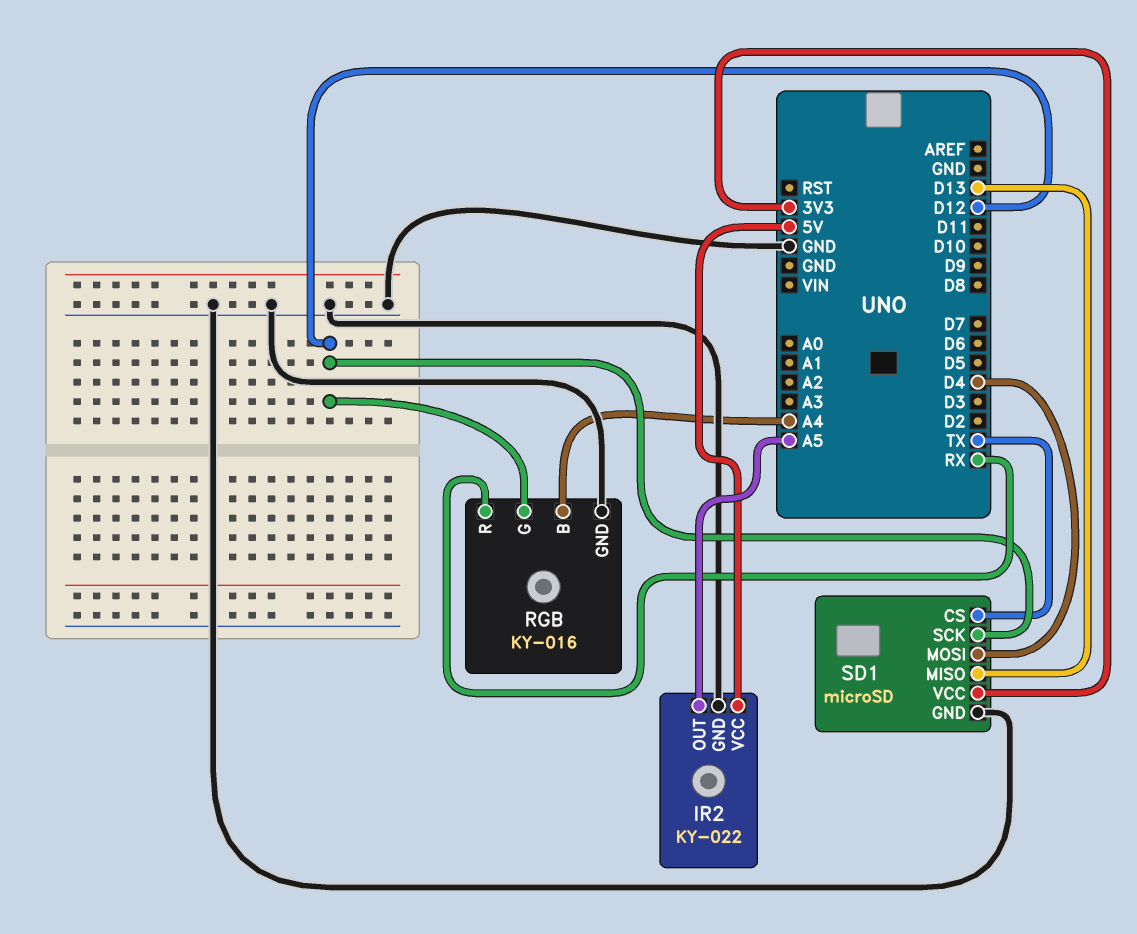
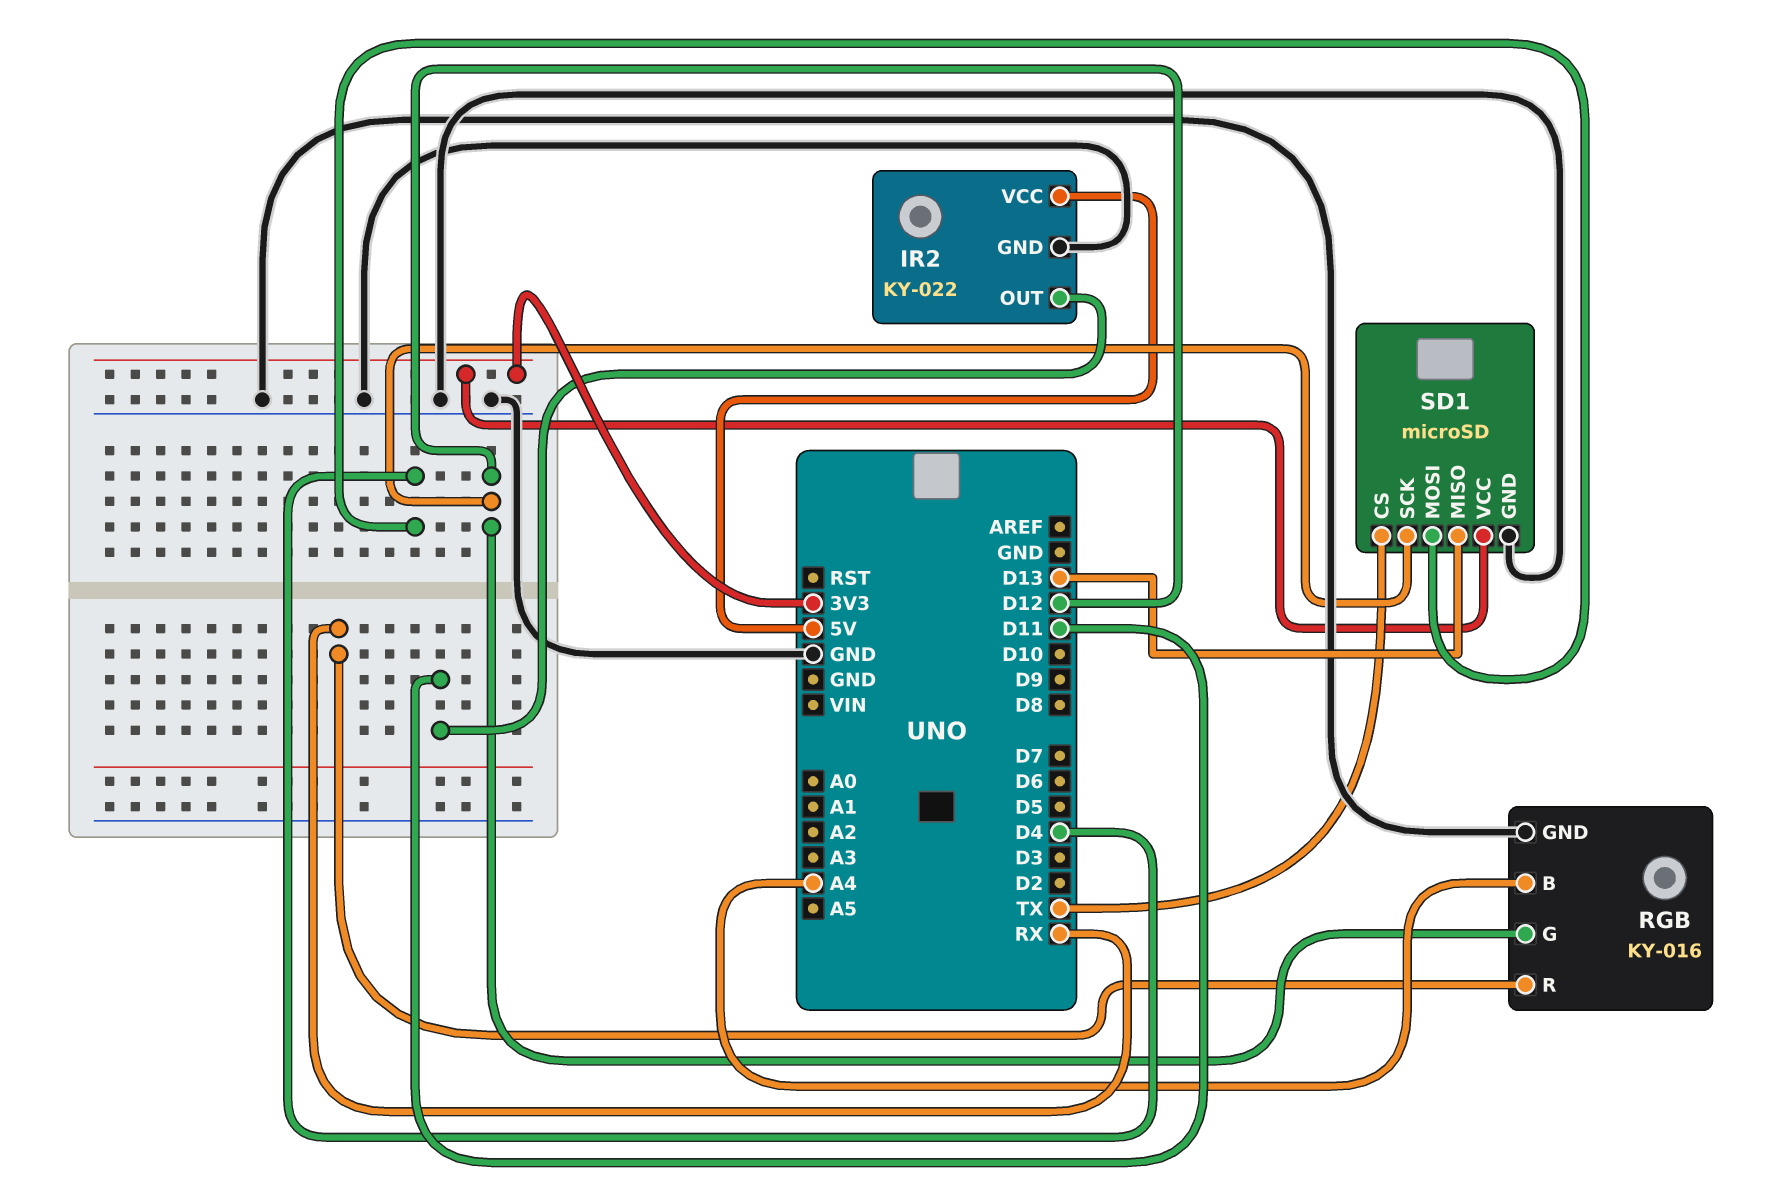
IR2 pin OUT: A5 -> D11

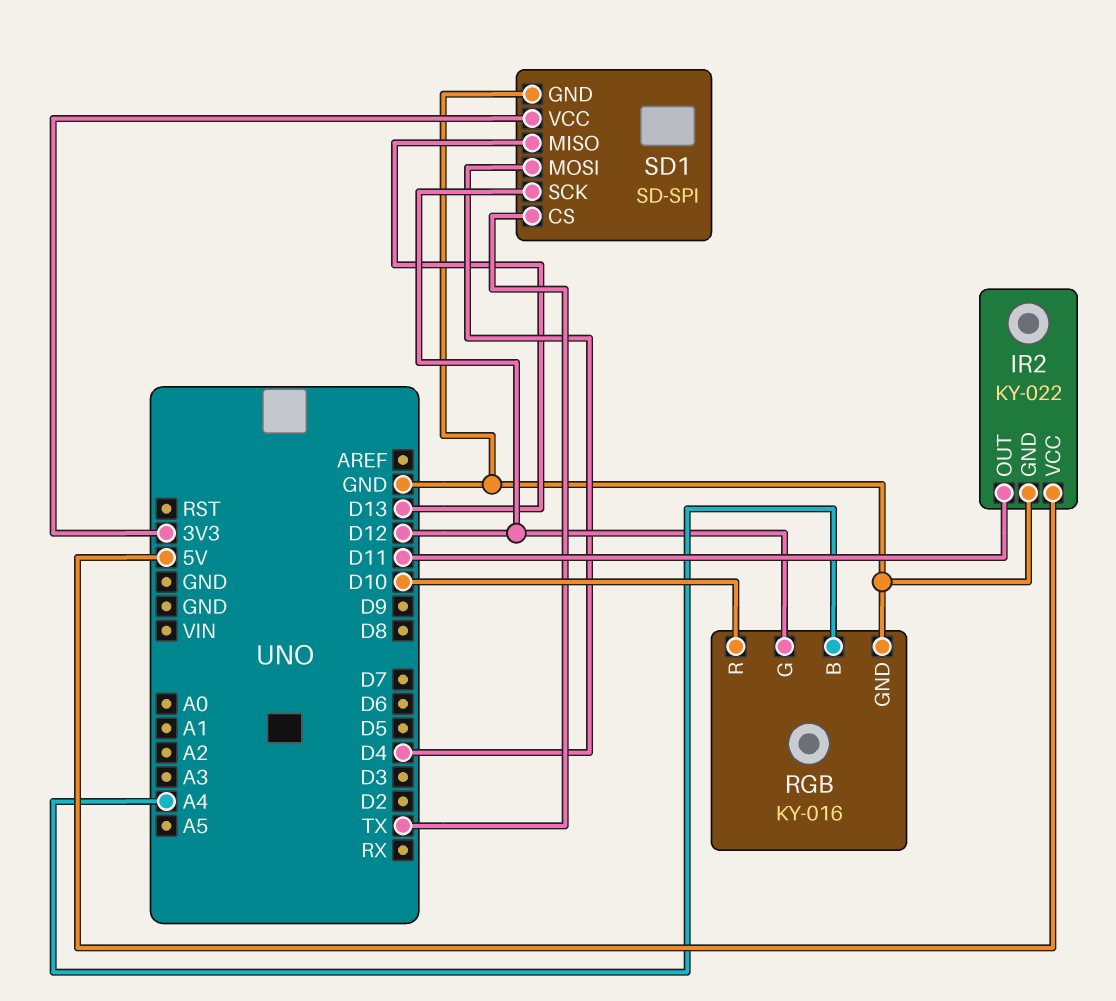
RGB pin R: RX -> D10
SD1: microSD -> SD-SPI

